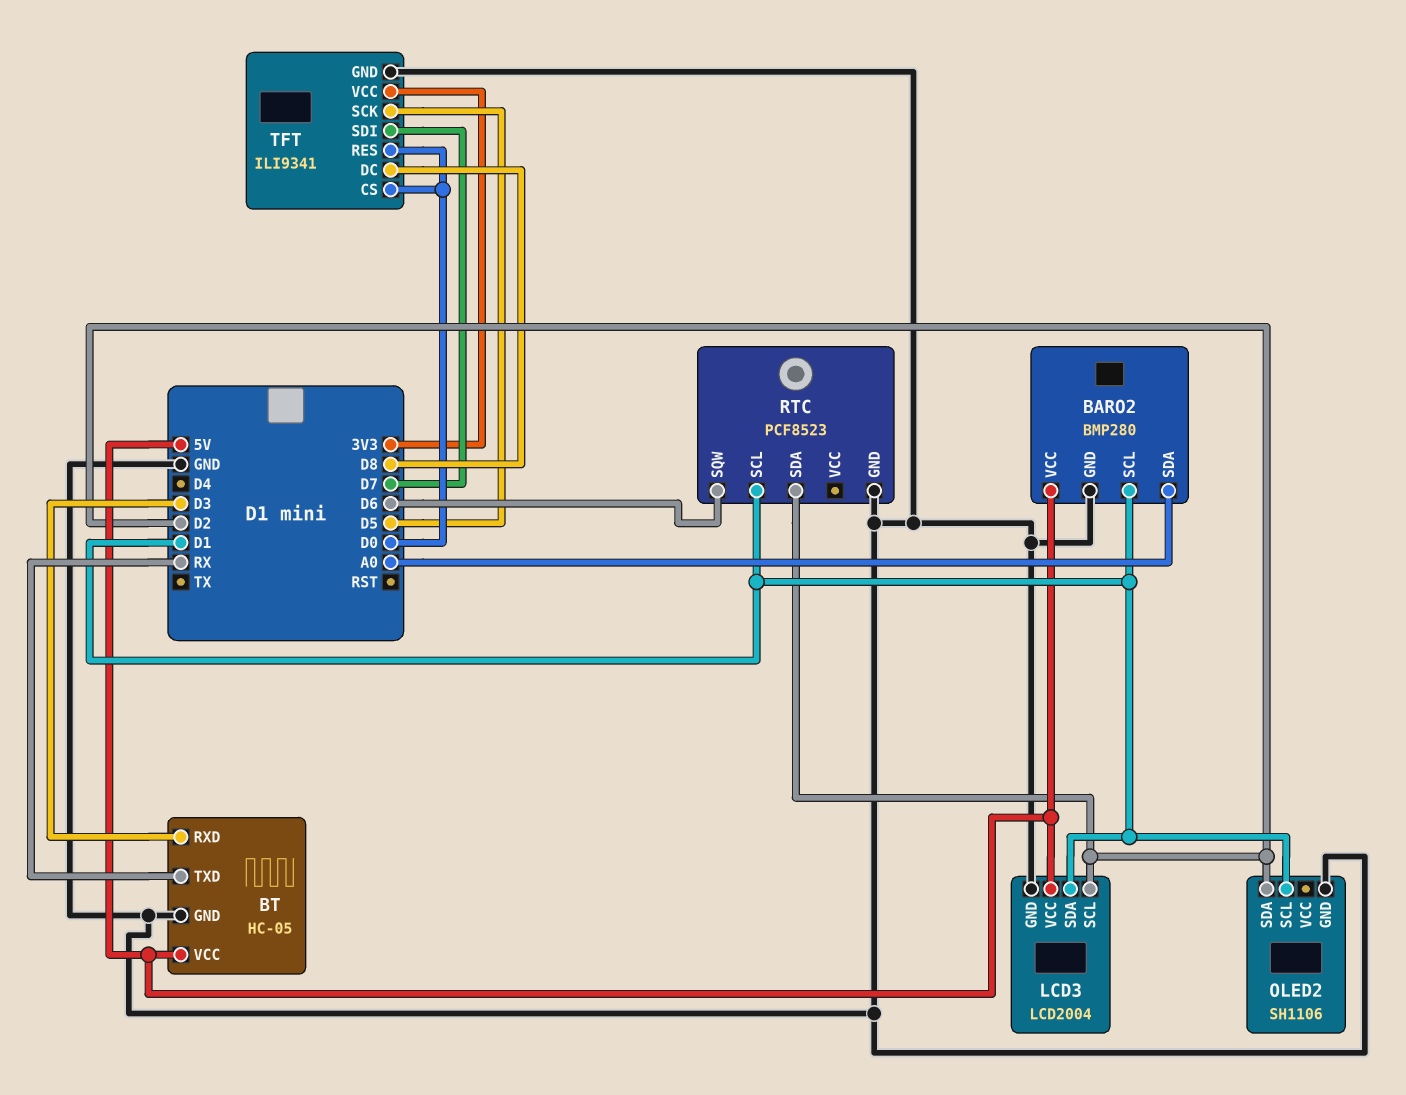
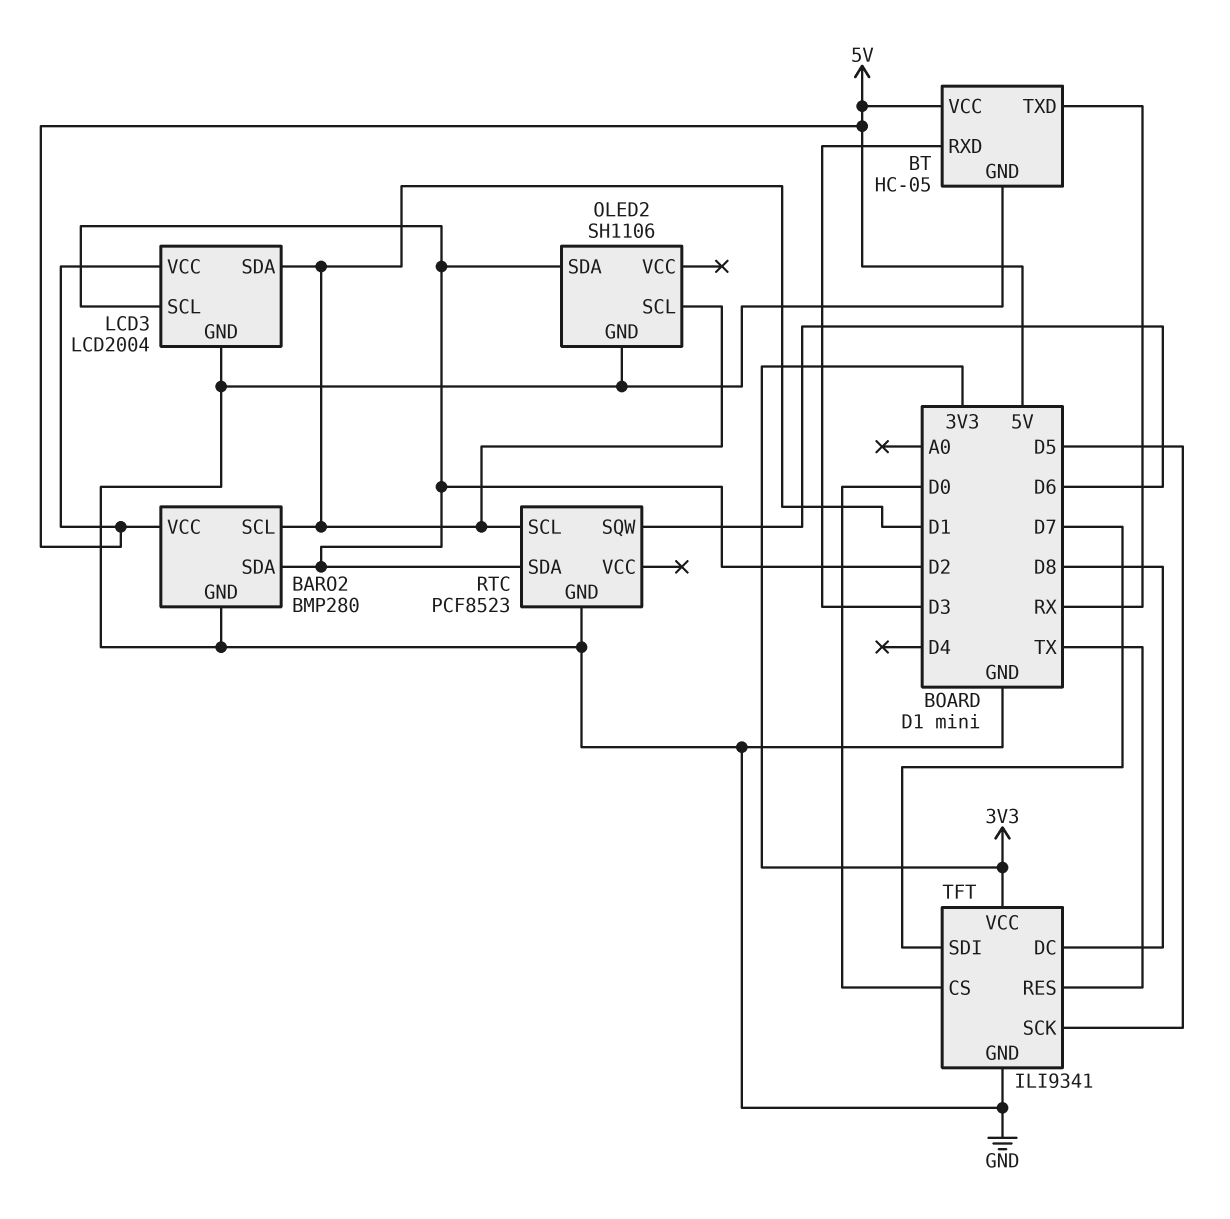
BARO2 pin SDA: A0 -> D2
TFT pin RES: D0 -> TX

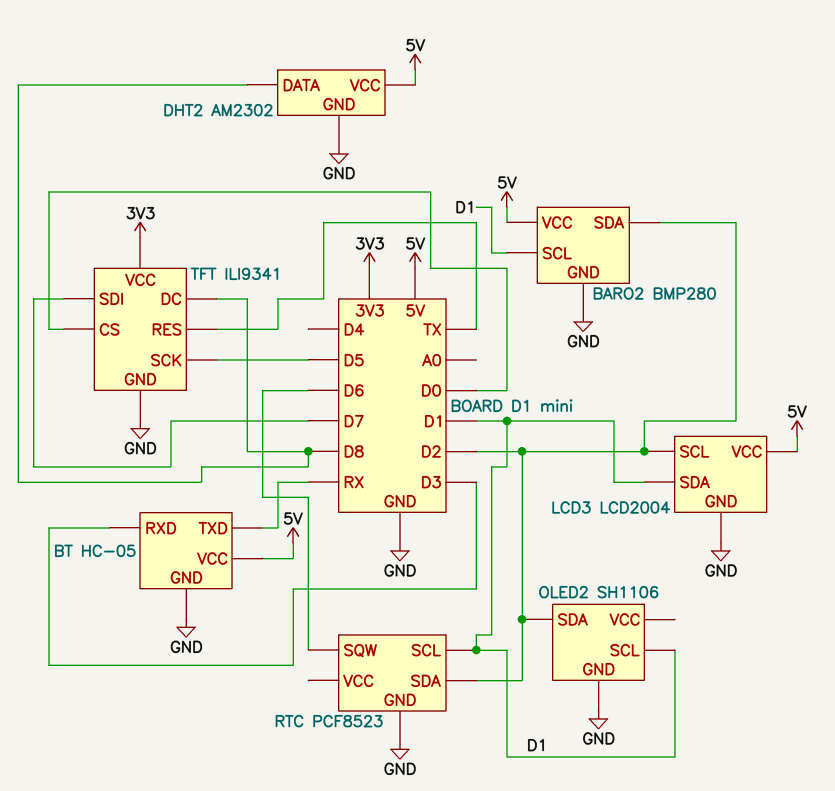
DHT2: none -> AM2302
DHT2 pin DATA: none -> D8
DHT2 pin GND: none -> GND
DHT2 pin VCC: none -> 5V

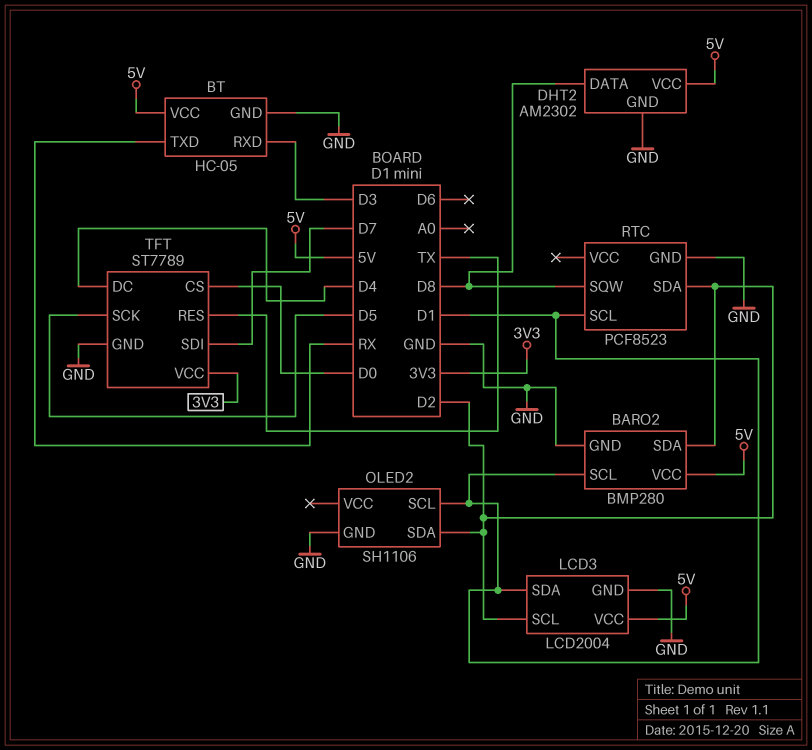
RTC pin SQW: D6 -> D8
TFT: ILI9341 -> ST7789
TFT pin DC: D8 -> D4

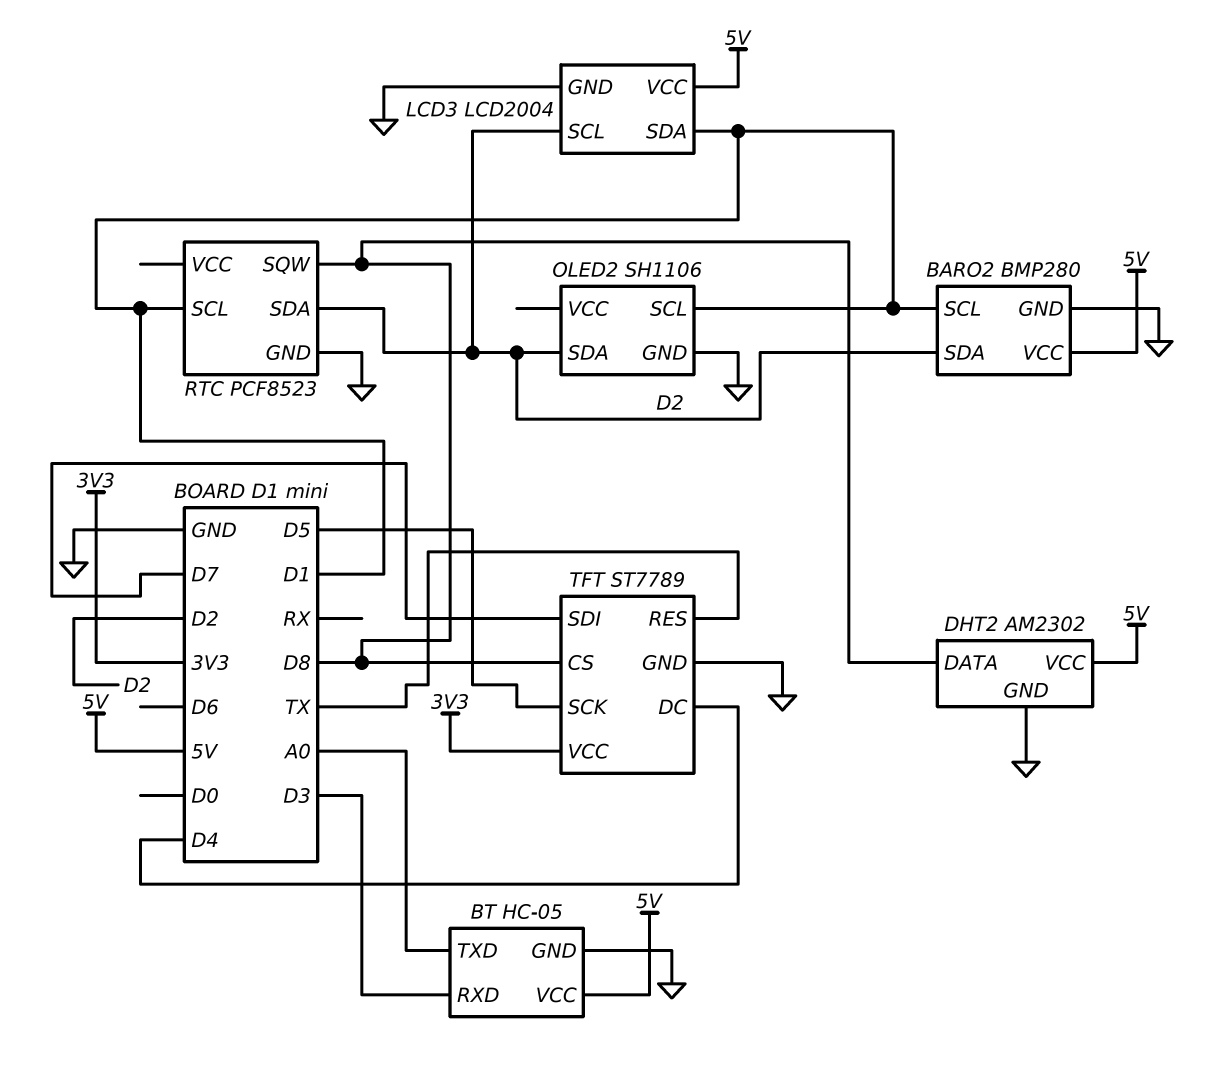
BT pin TXD: RX -> A0
TFT pin CS: D0 -> D8

